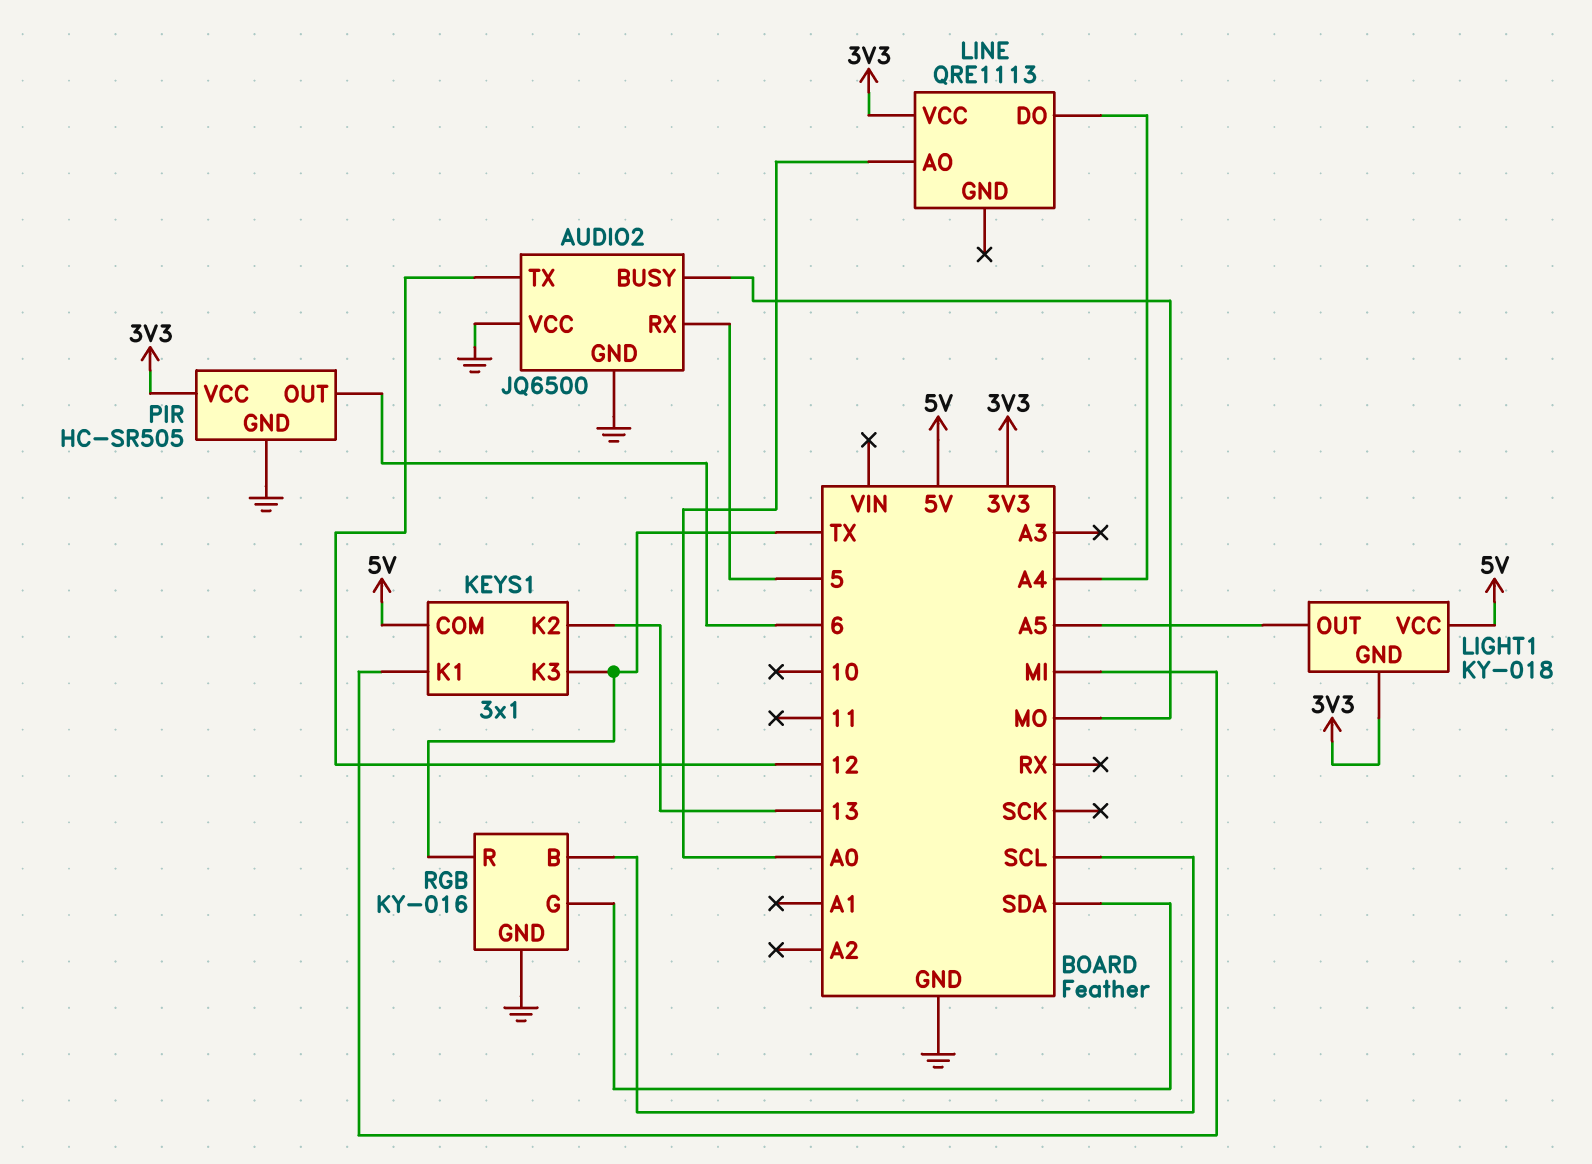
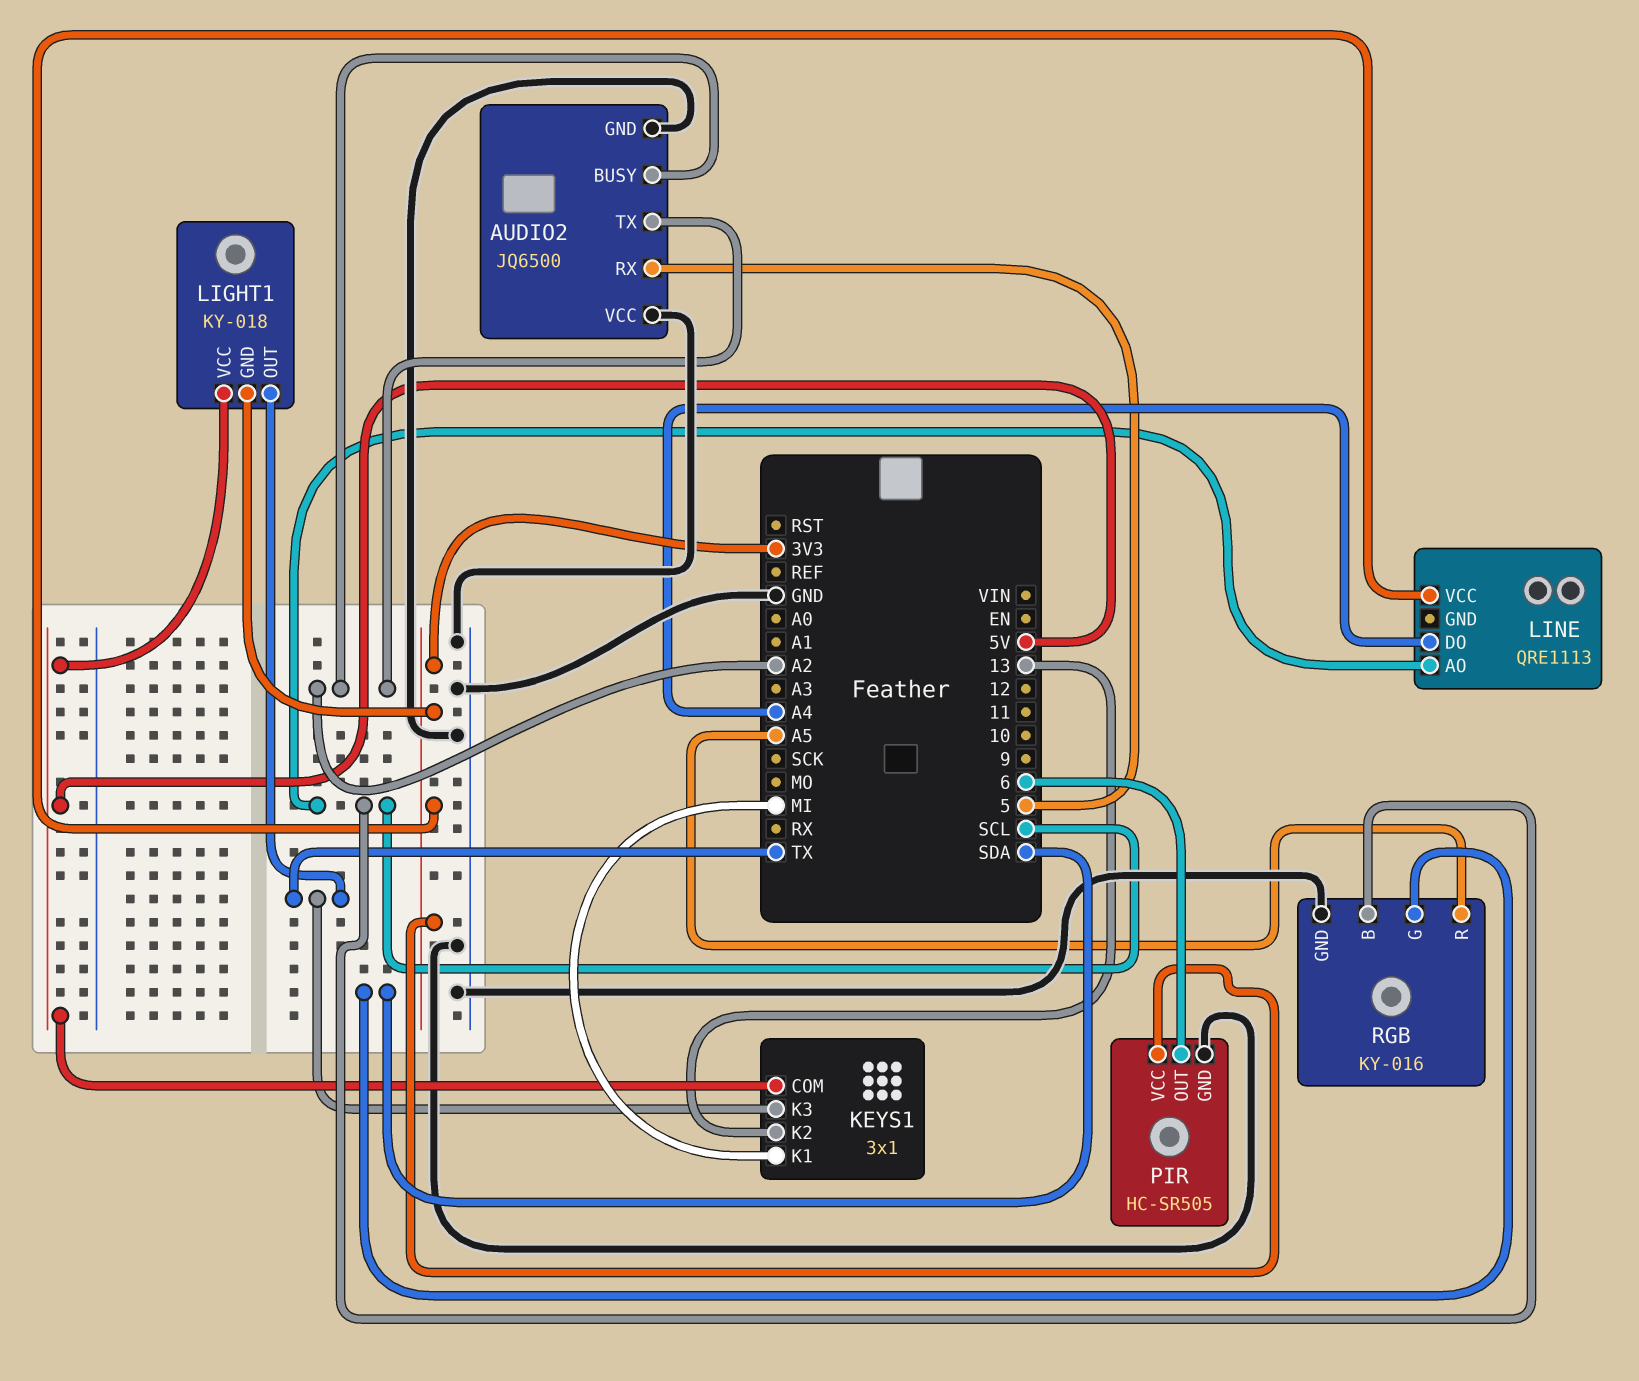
AUDIO2 pin BUSY: MO -> A2
AUDIO2 pin TX: 12 -> A2
LIGHT1 pin OUT: A5 -> TX
LINE pin AO: A0 -> SCL
RGB pin R: TX -> A5

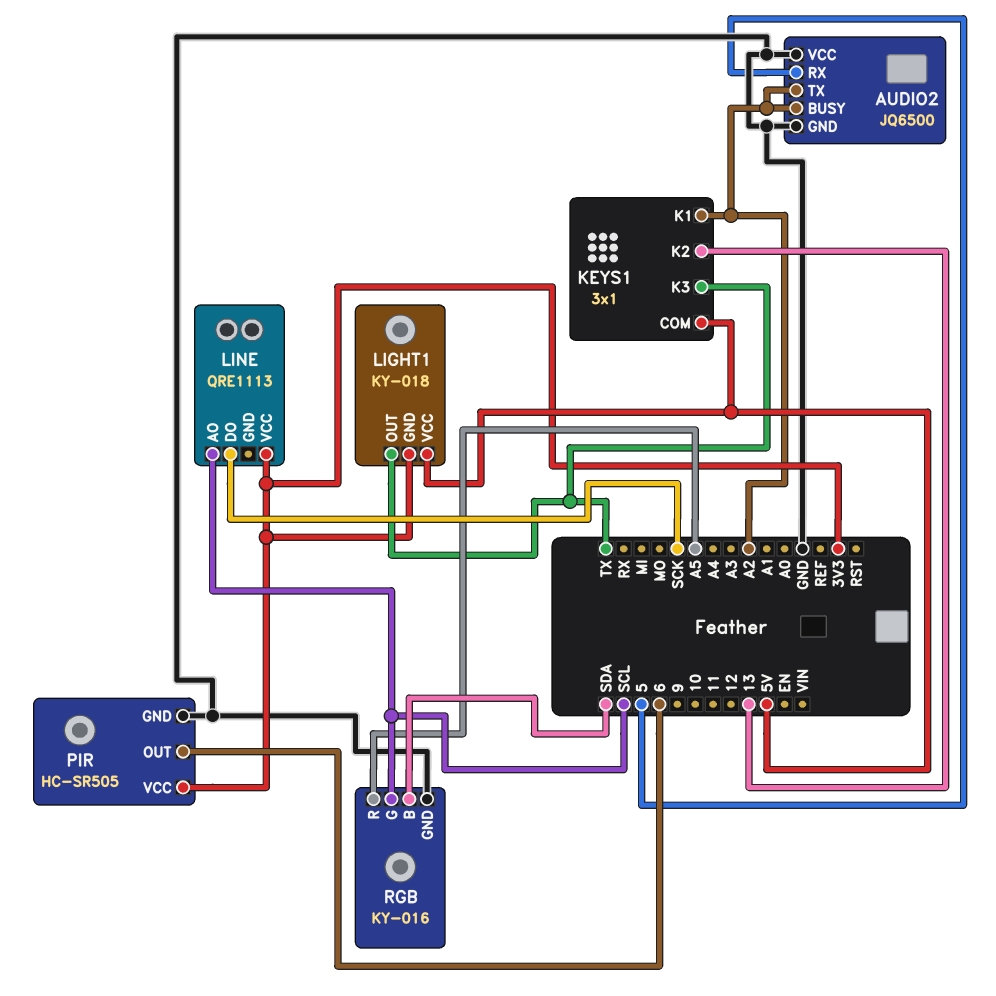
KEYS1 pin K1: MI -> A2
LINE pin DO: A4 -> SCK
RGB pin B: SCL -> SDA
RGB pin G: SDA -> SCL

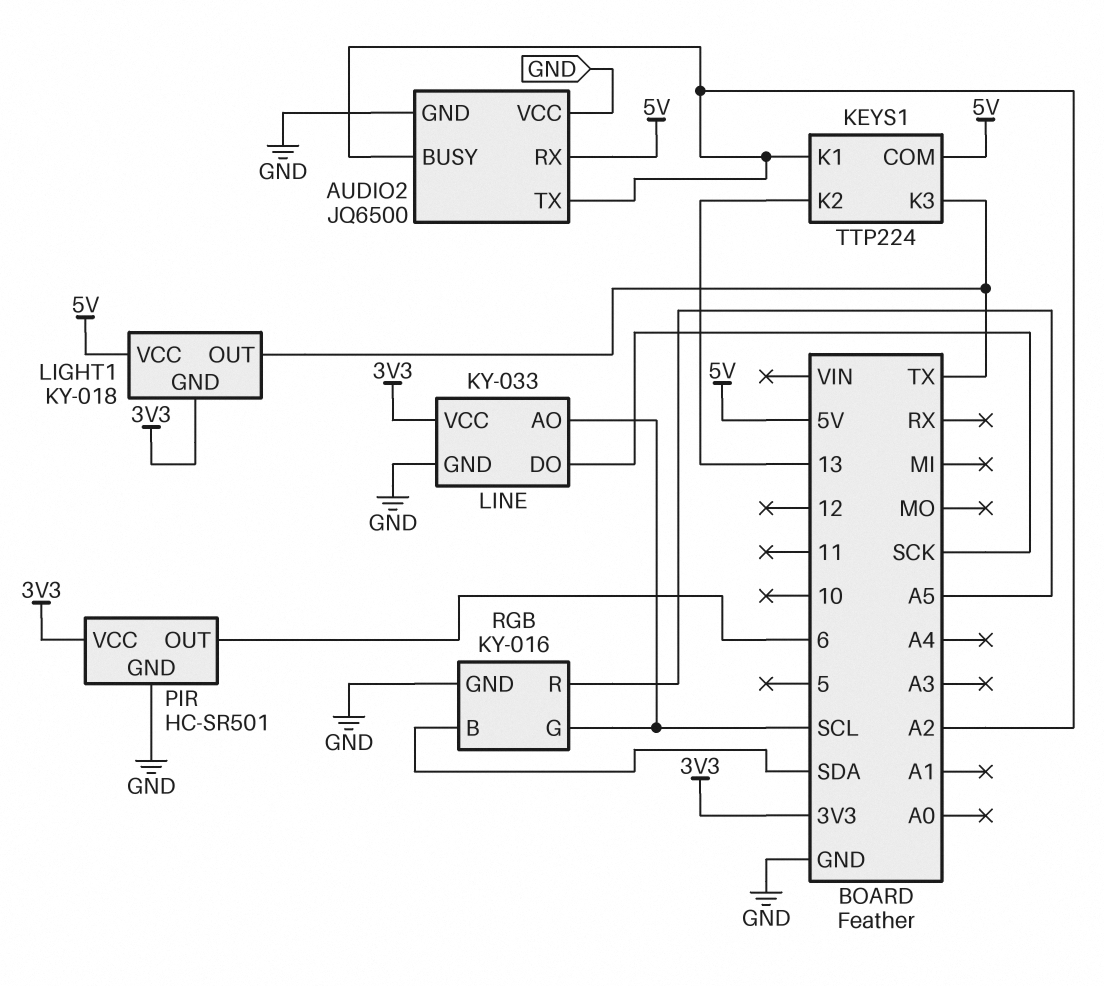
AUDIO2 pin RX: 5 -> 5V
KEYS1: 3x1 -> TTP224
LINE: QRE1113 -> KY-033
LINE pin GND: none -> GND
PIR: HC-SR505 -> HC-SR501

